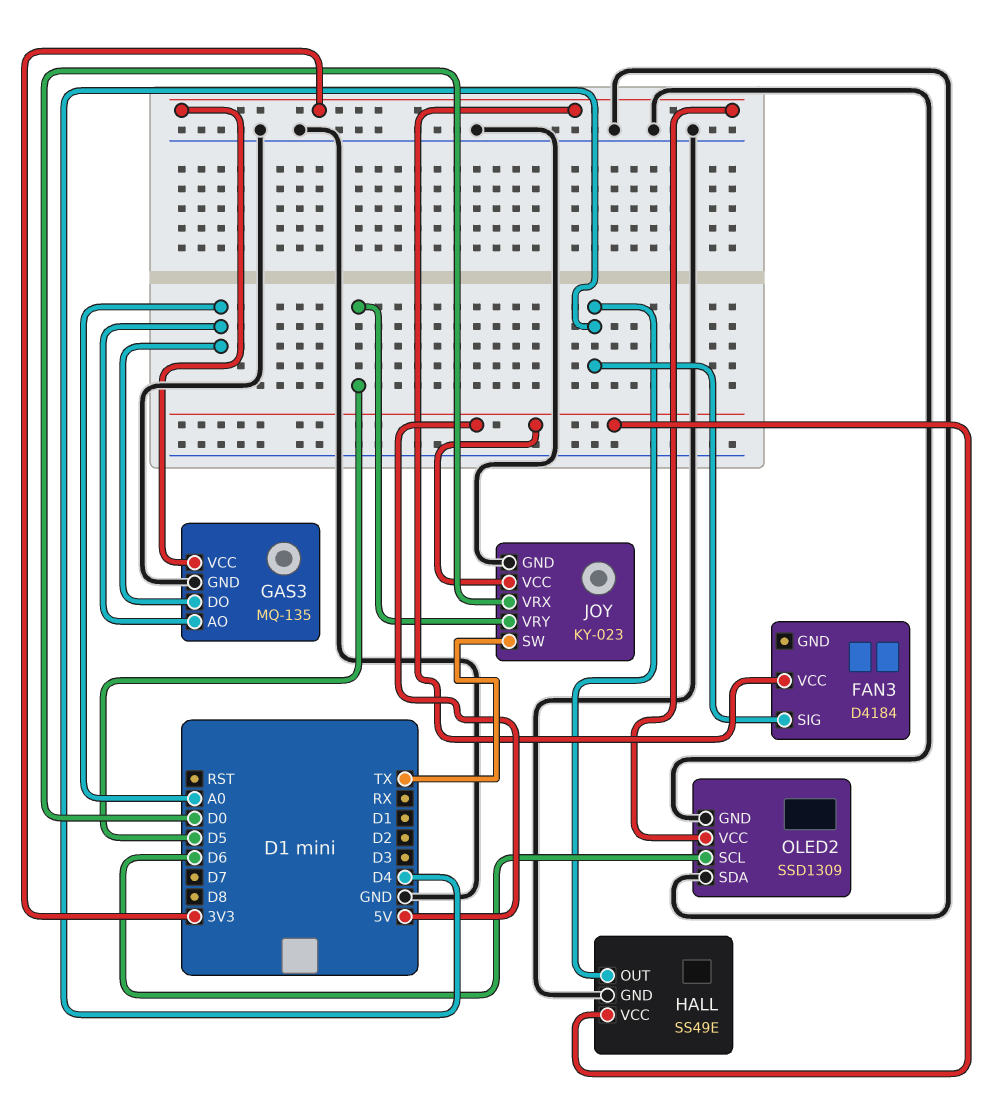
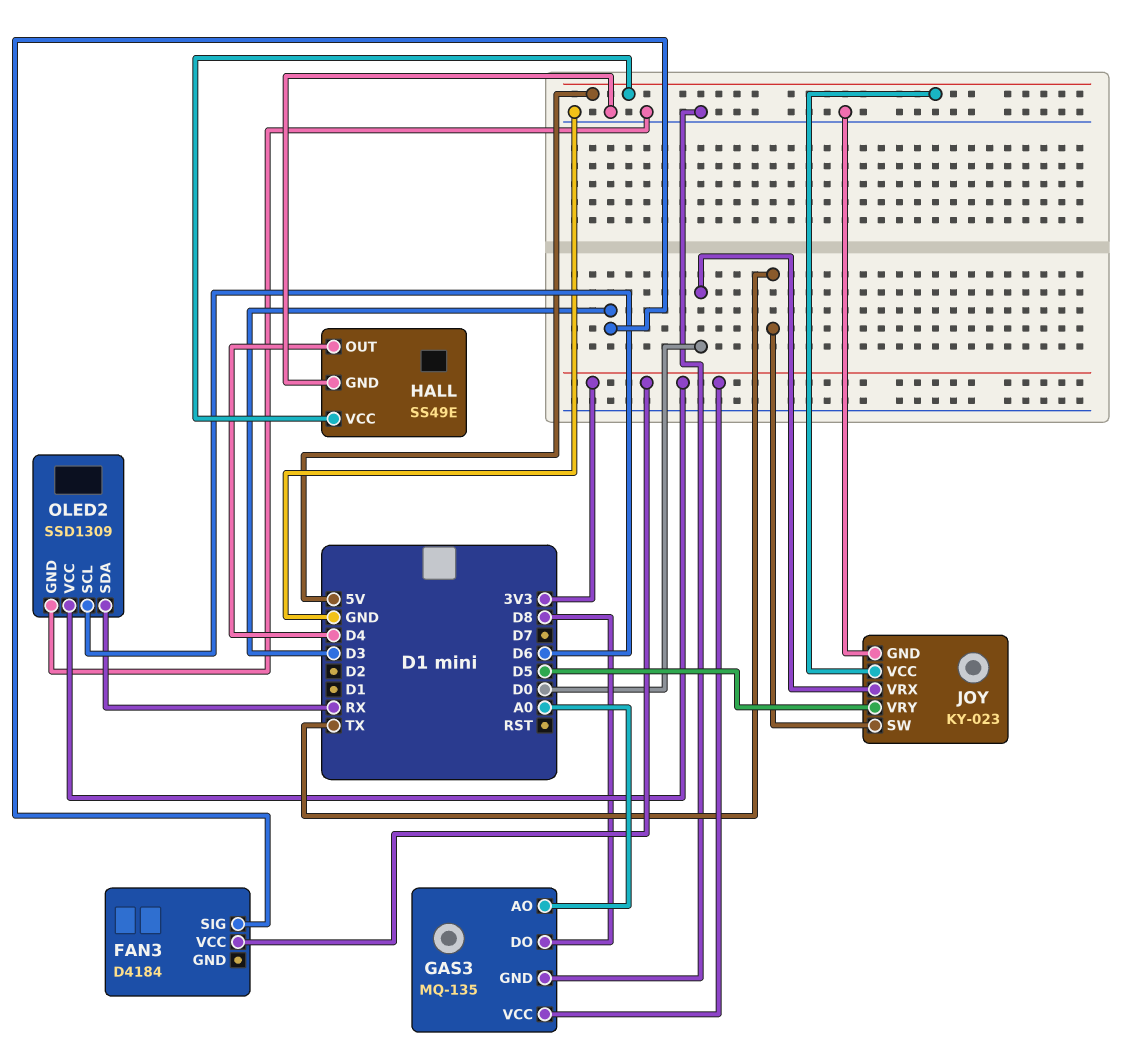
FAN3 pin SIG: D4 -> D3
GAS3 pin DO: A0 -> D8
OLED2 pin SDA: GND -> RX

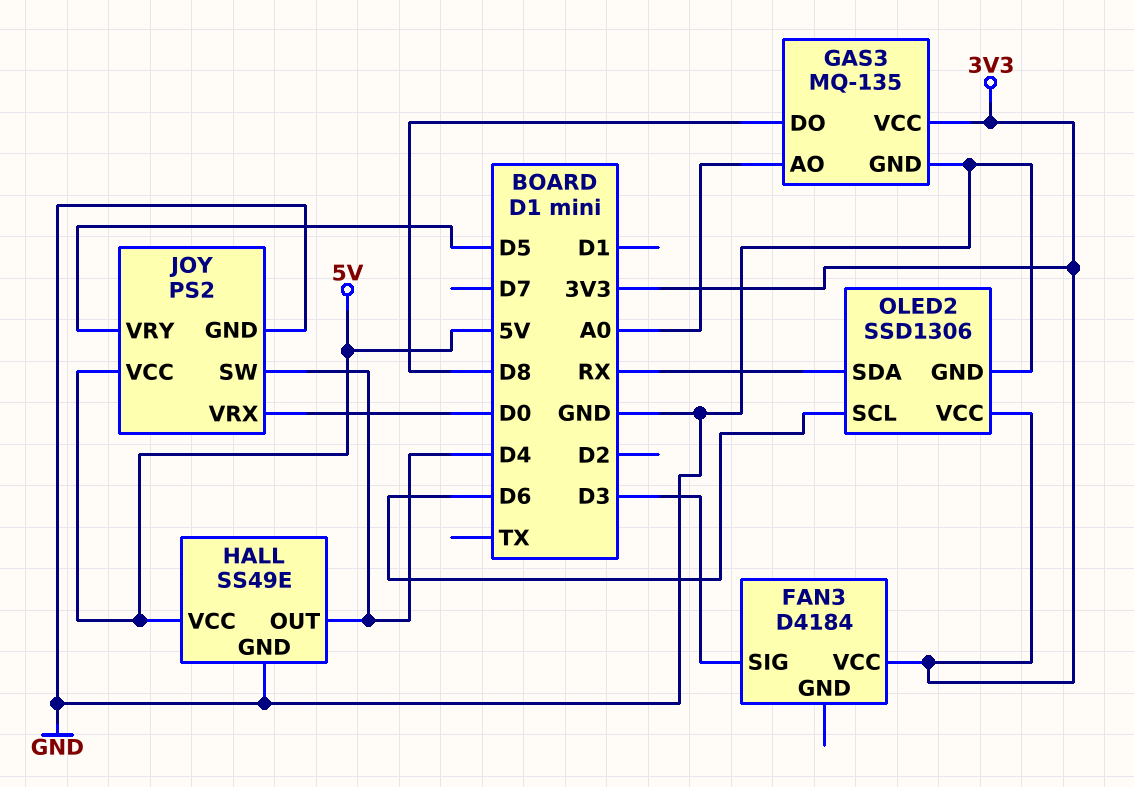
JOY: KY-023 -> PS2
JOY pin SW: TX -> D4
OLED2: SSD1309 -> SSD1306

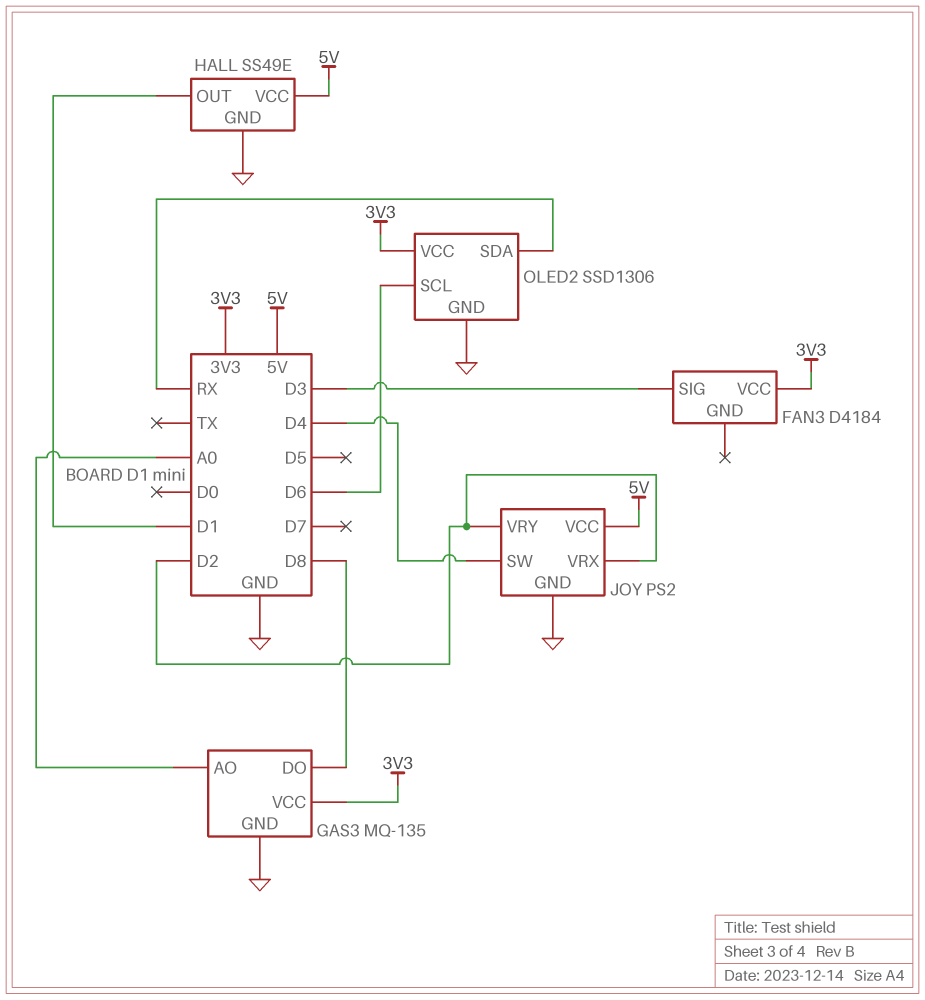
HALL pin OUT: D4 -> D1
JOY pin VRX: D0 -> D2
JOY pin VRY: D5 -> D2

